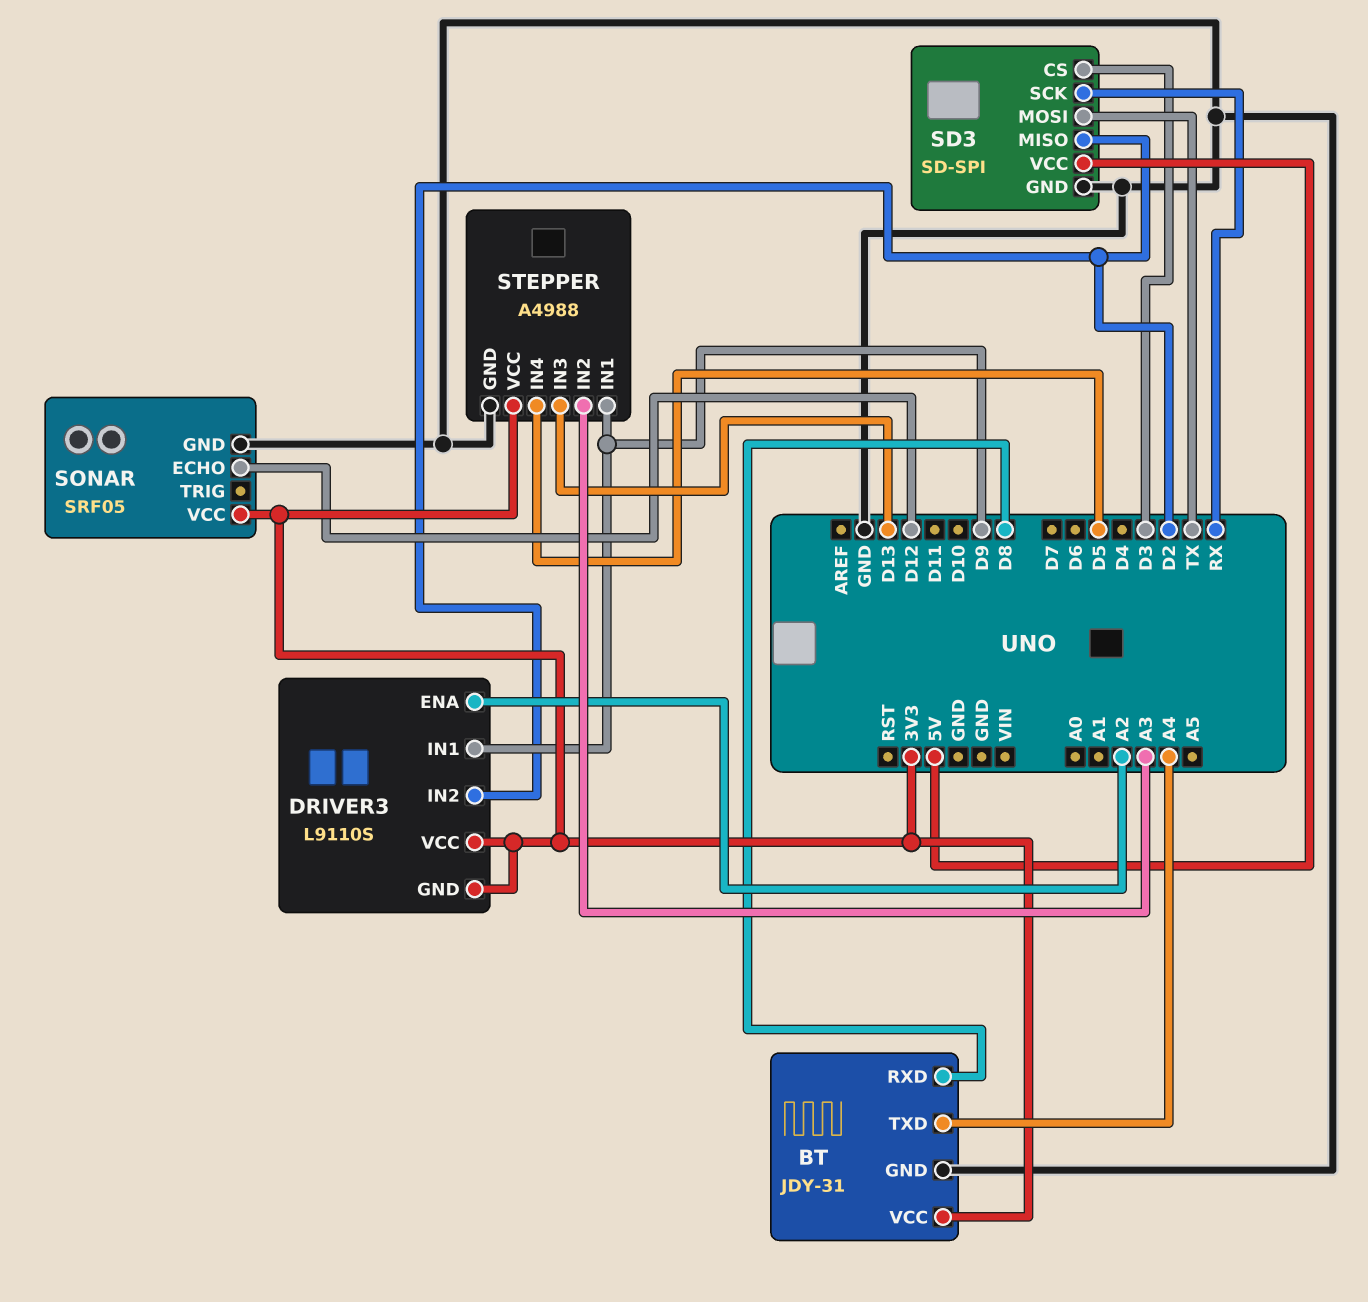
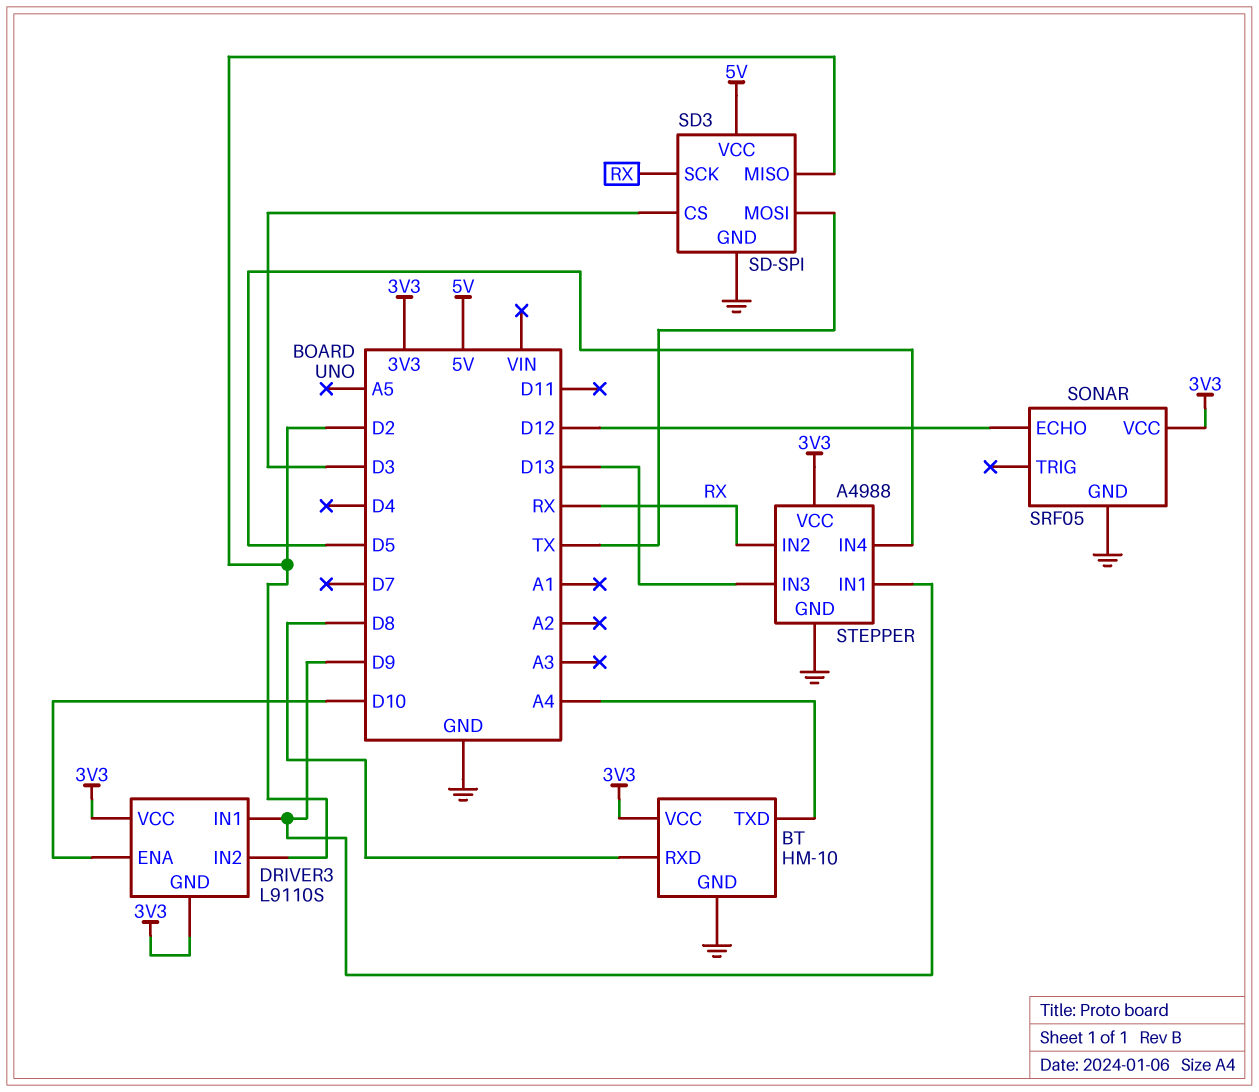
BT: JDY-31 -> HM-10
DRIVER3 pin ENA: A2 -> D10
STEPPER pin IN2: A3 -> RX

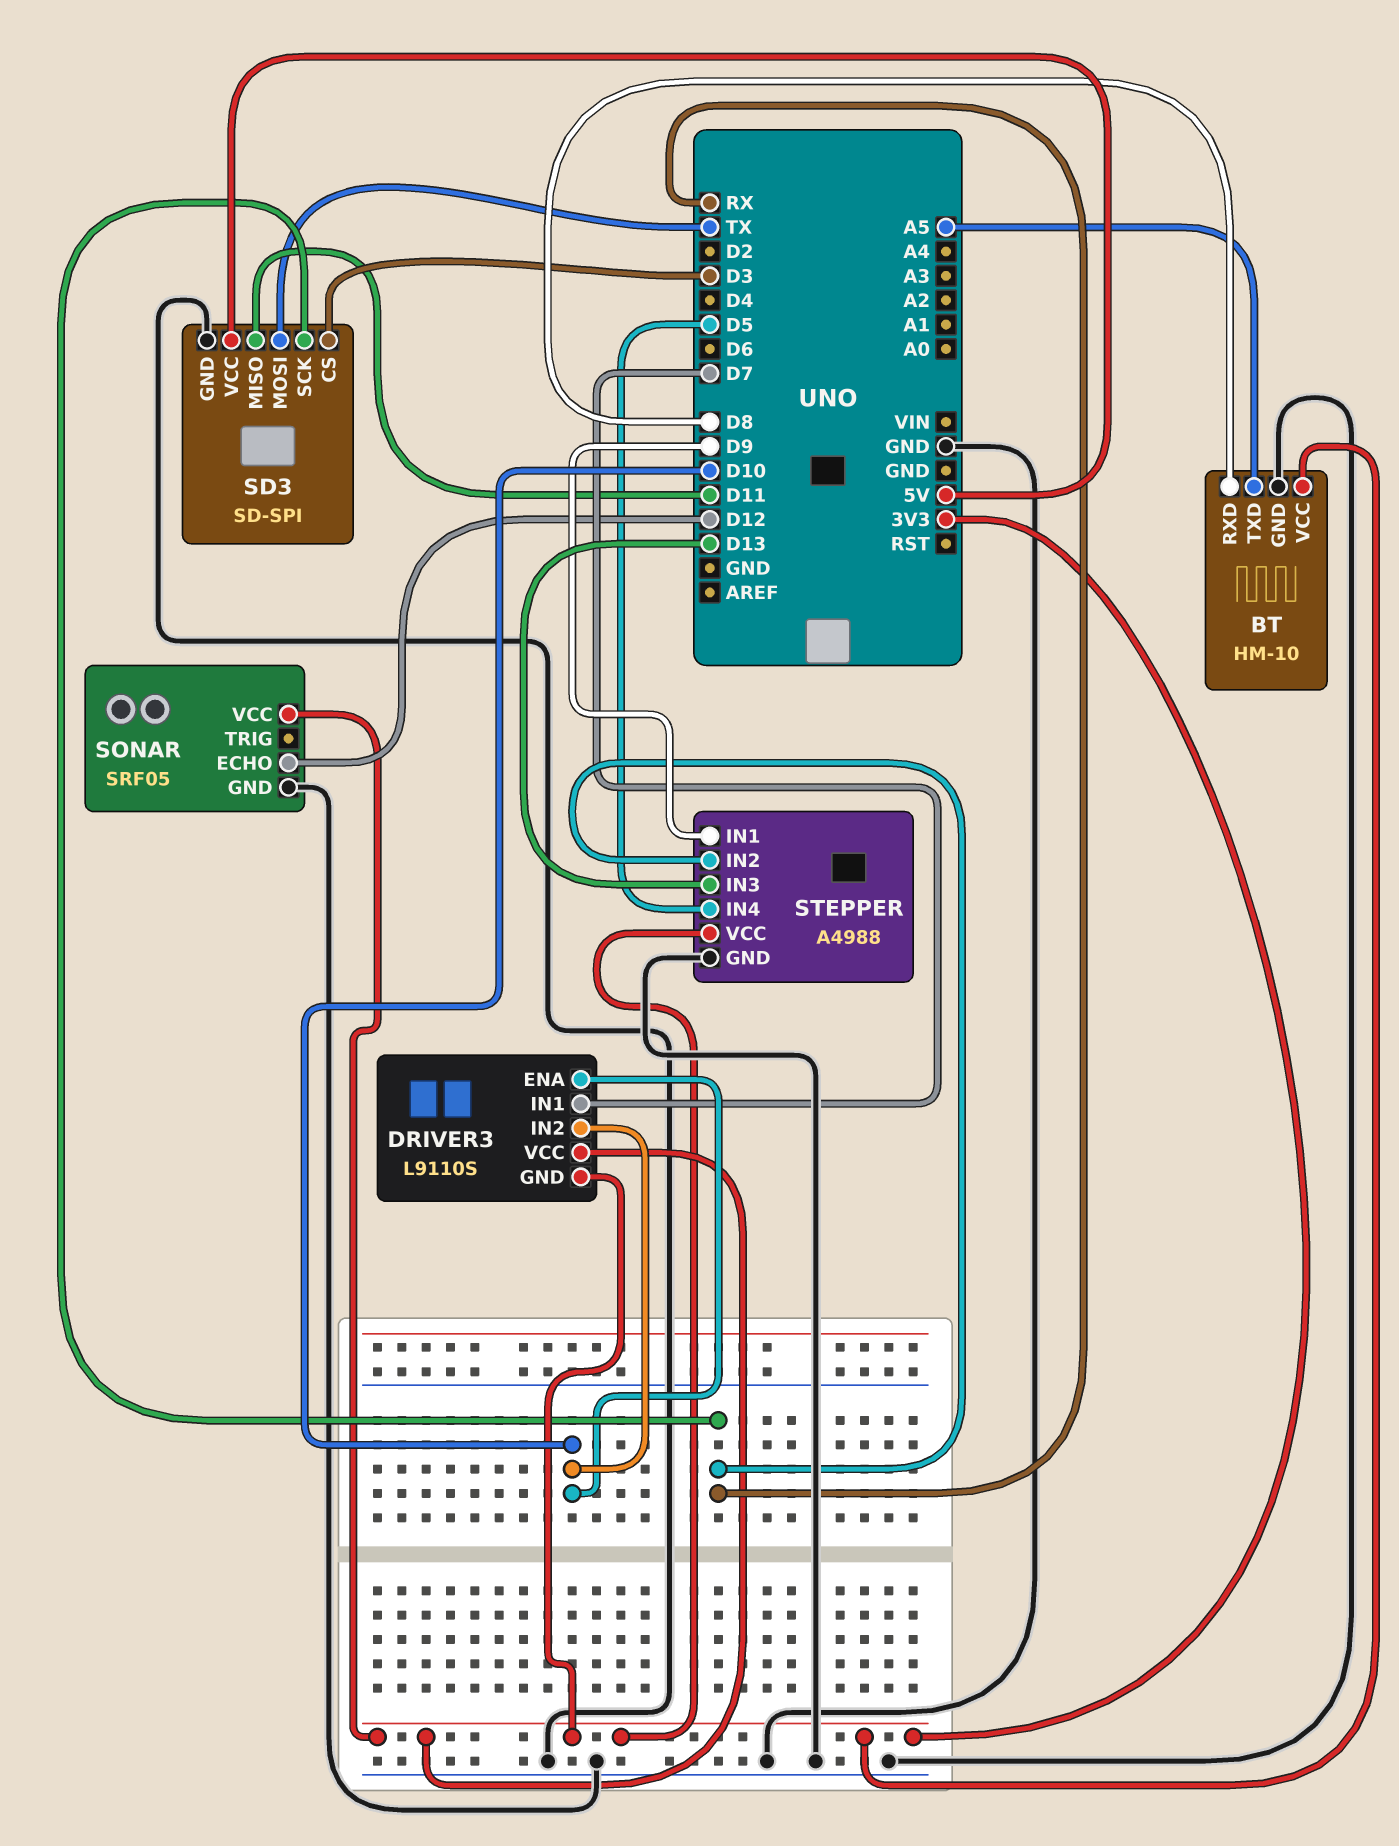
BT pin TXD: A4 -> A5
DRIVER3 pin IN1: D9 -> D7
DRIVER3 pin IN2: D2 -> D10
SD3 pin MISO: D2 -> D11

